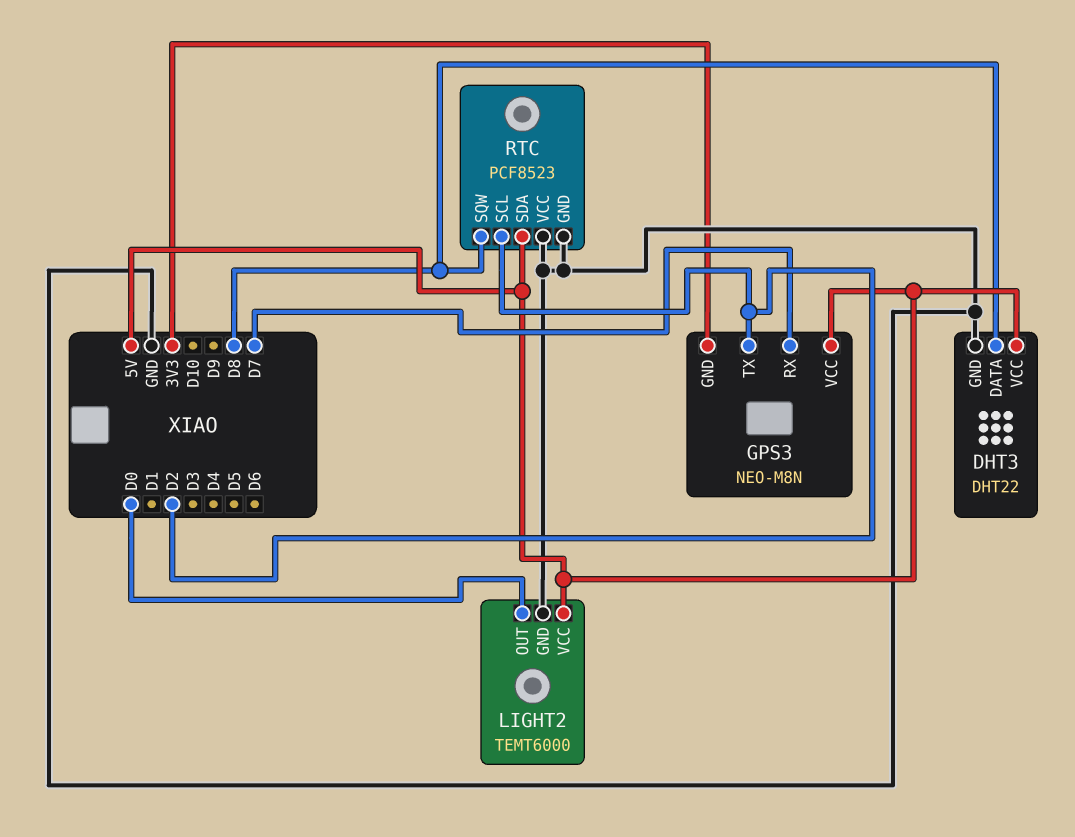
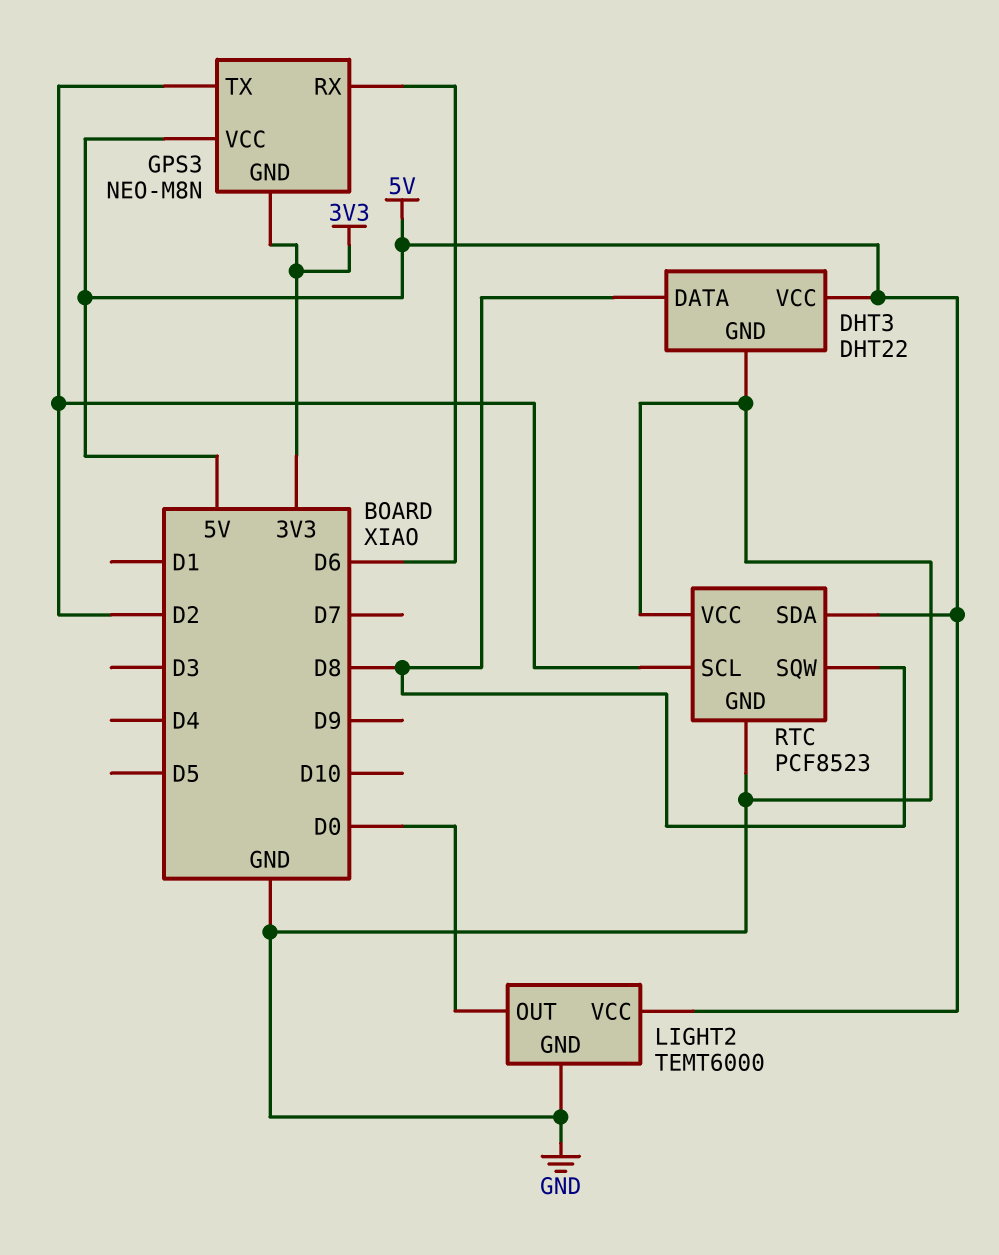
GPS3 pin RX: D7 -> D6

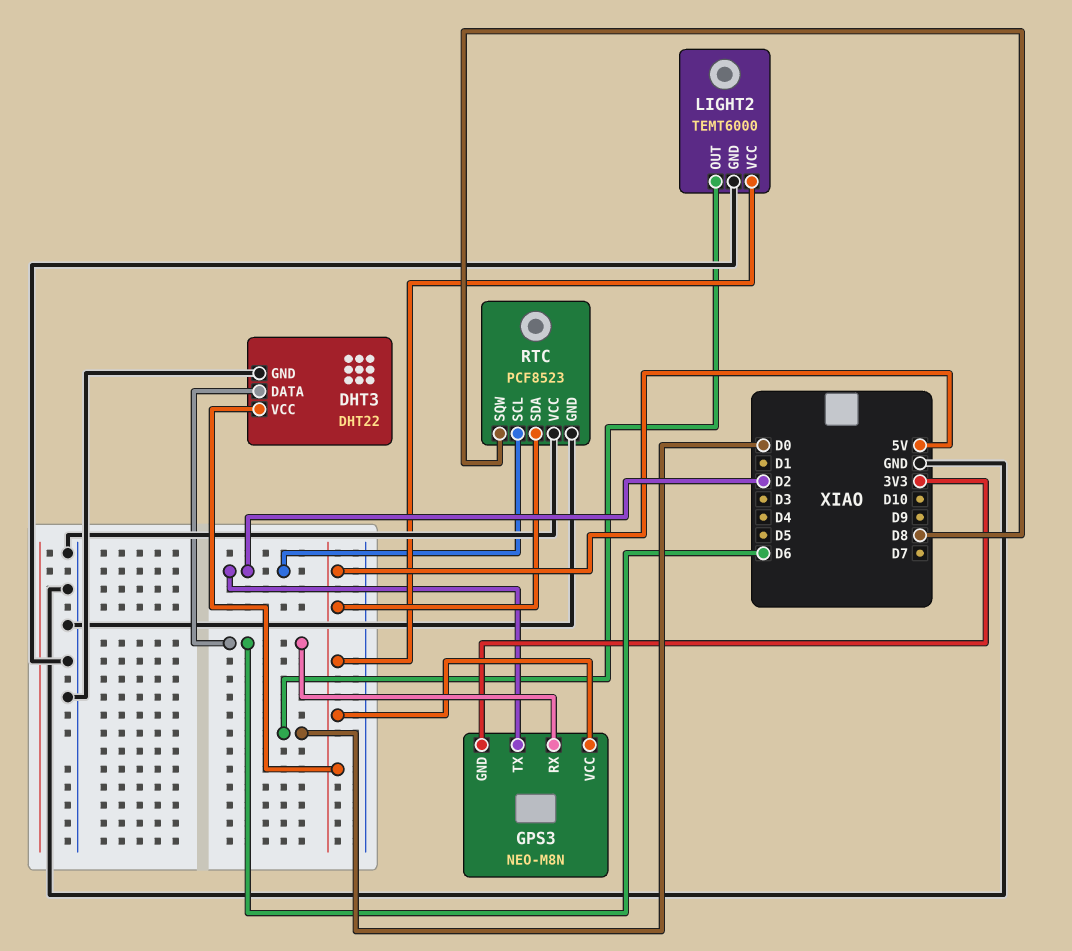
DHT3 pin DATA: D8 -> D6

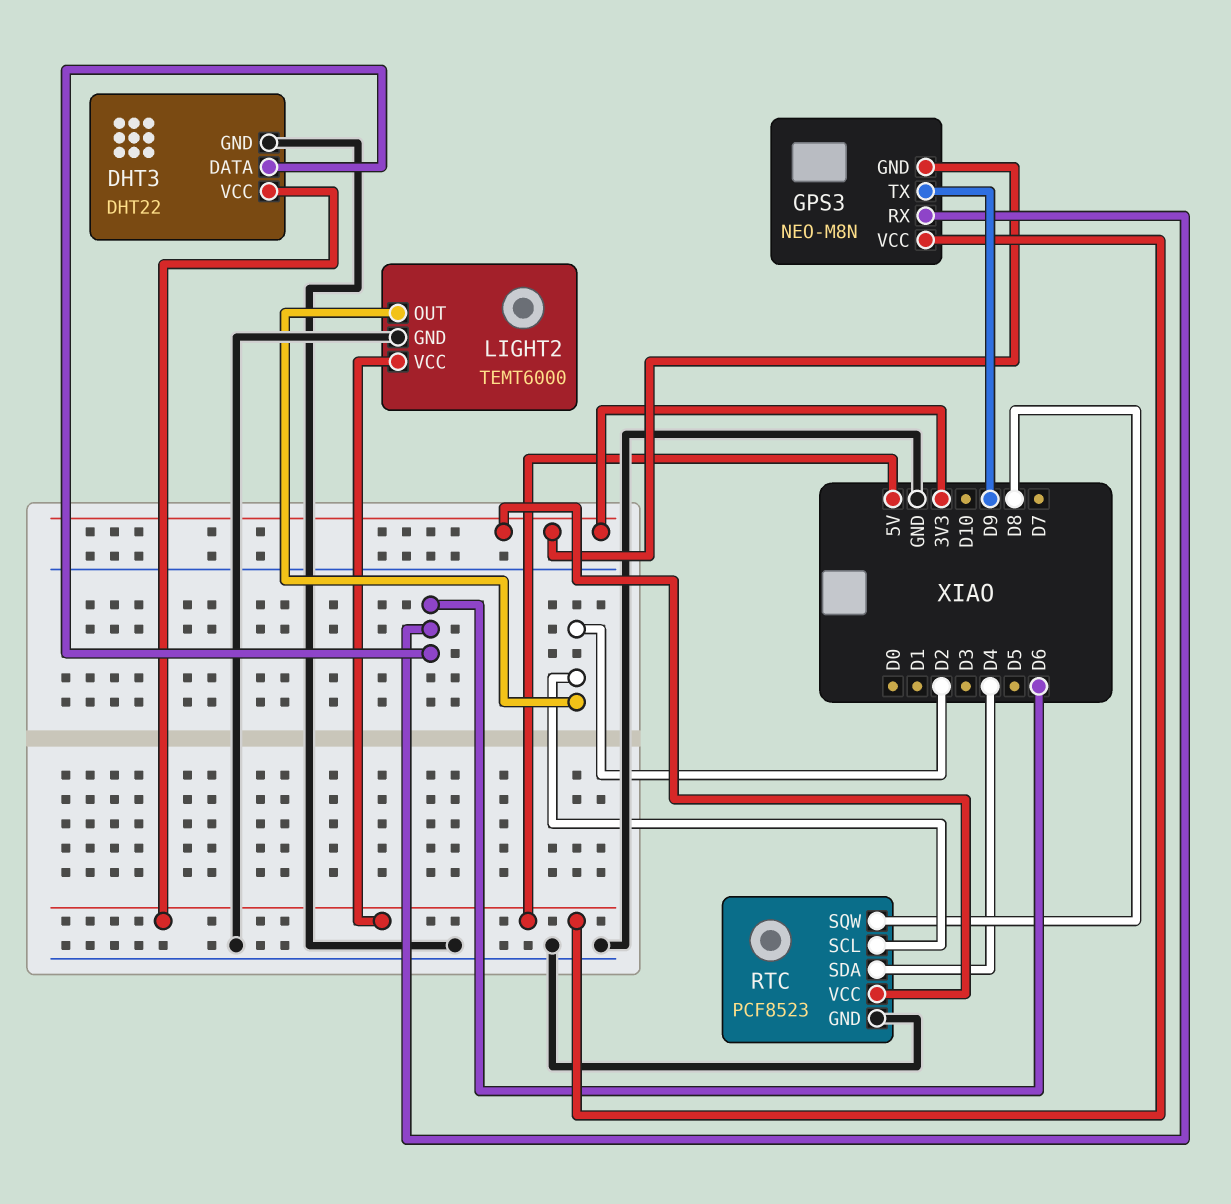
GPS3 pin TX: D2 -> D9
LIGHT2 pin OUT: D0 -> D2
RTC pin SDA: 5V -> D4
RTC pin VCC: GND -> 3V3

